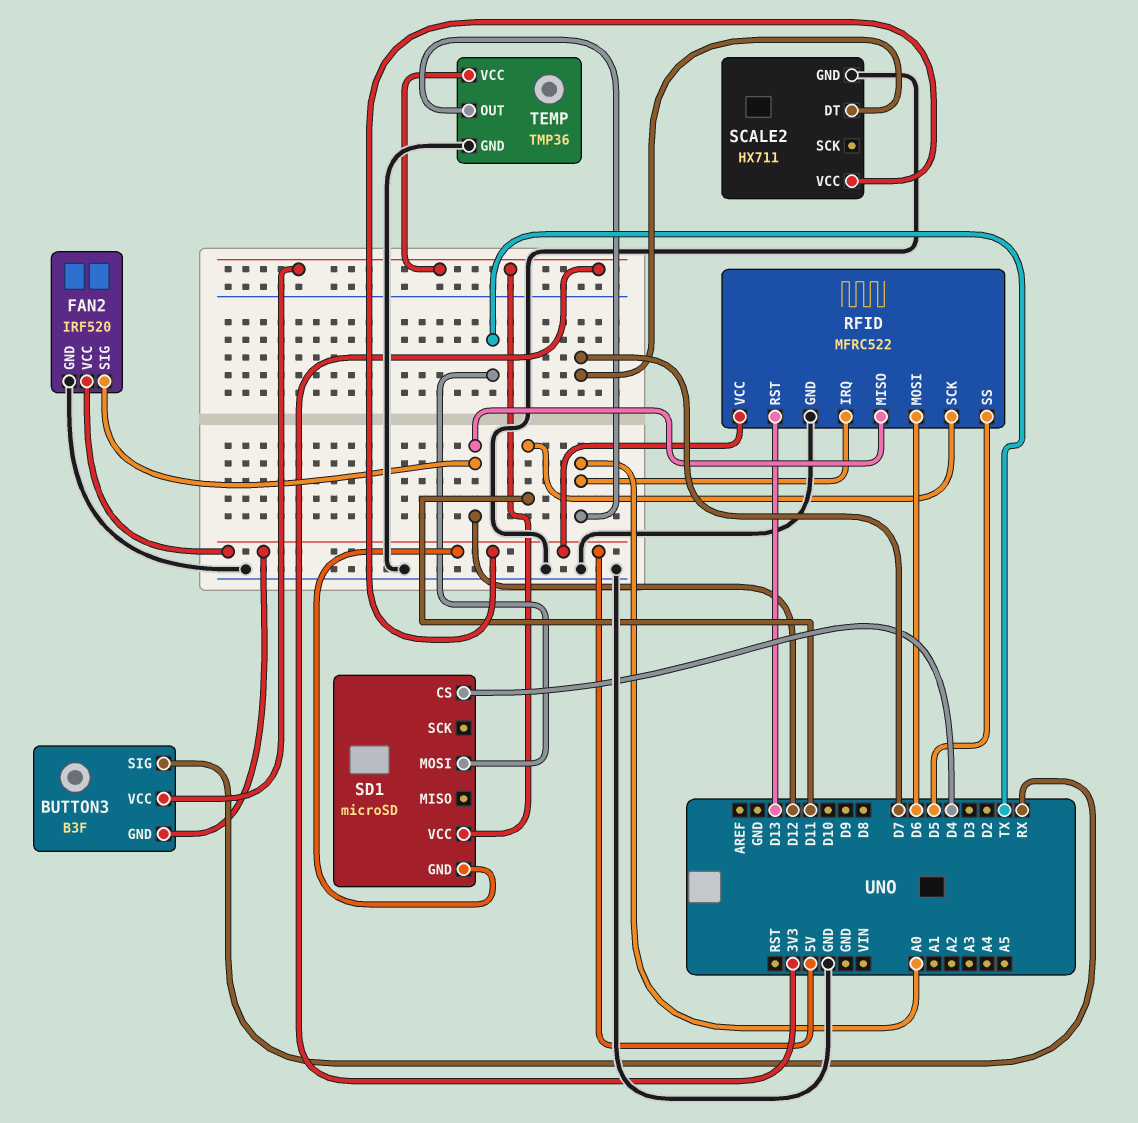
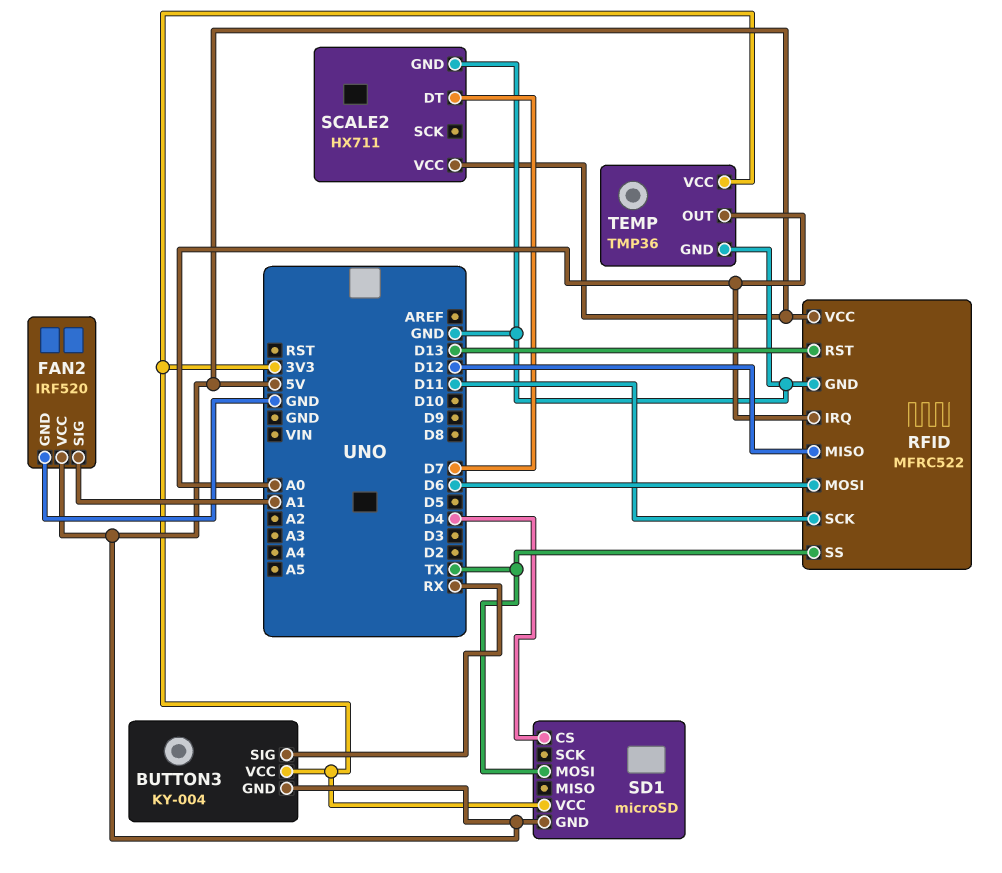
BUTTON3: B3F -> KY-004
FAN2 pin SIG: D12 -> A1
RFID pin SS: D5 -> TX

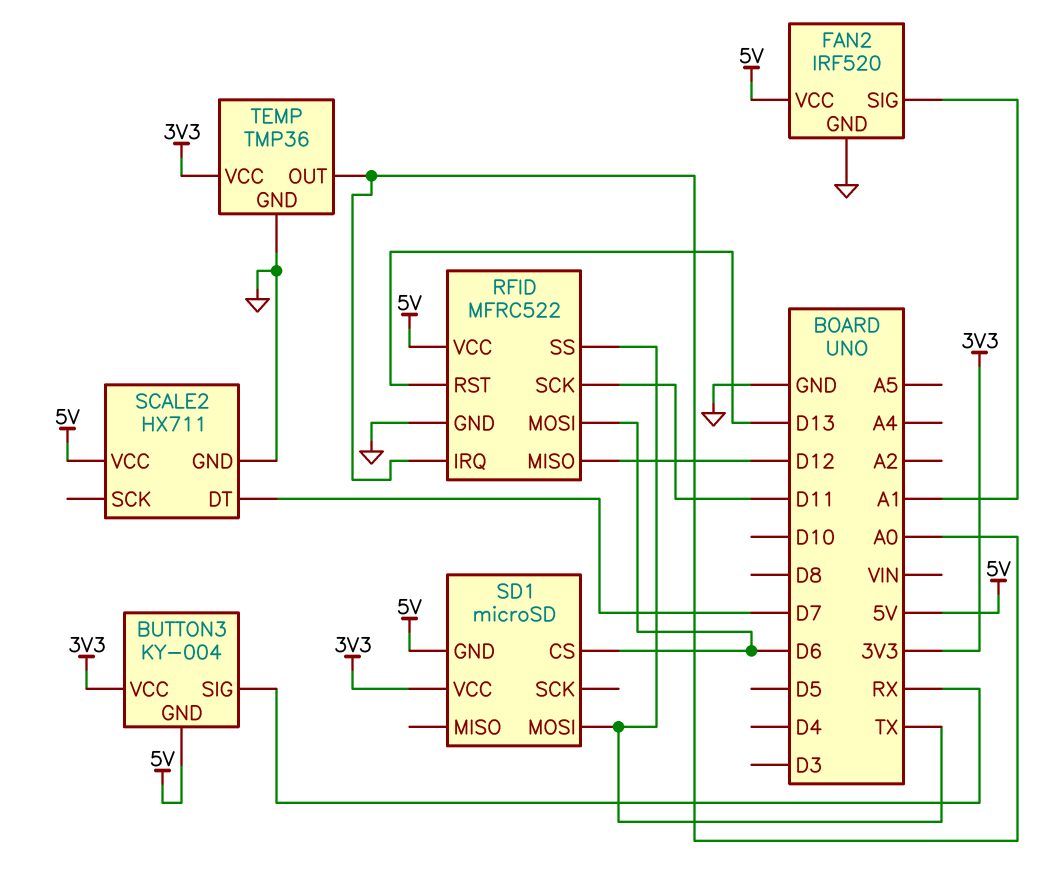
SD1 pin CS: D4 -> D6

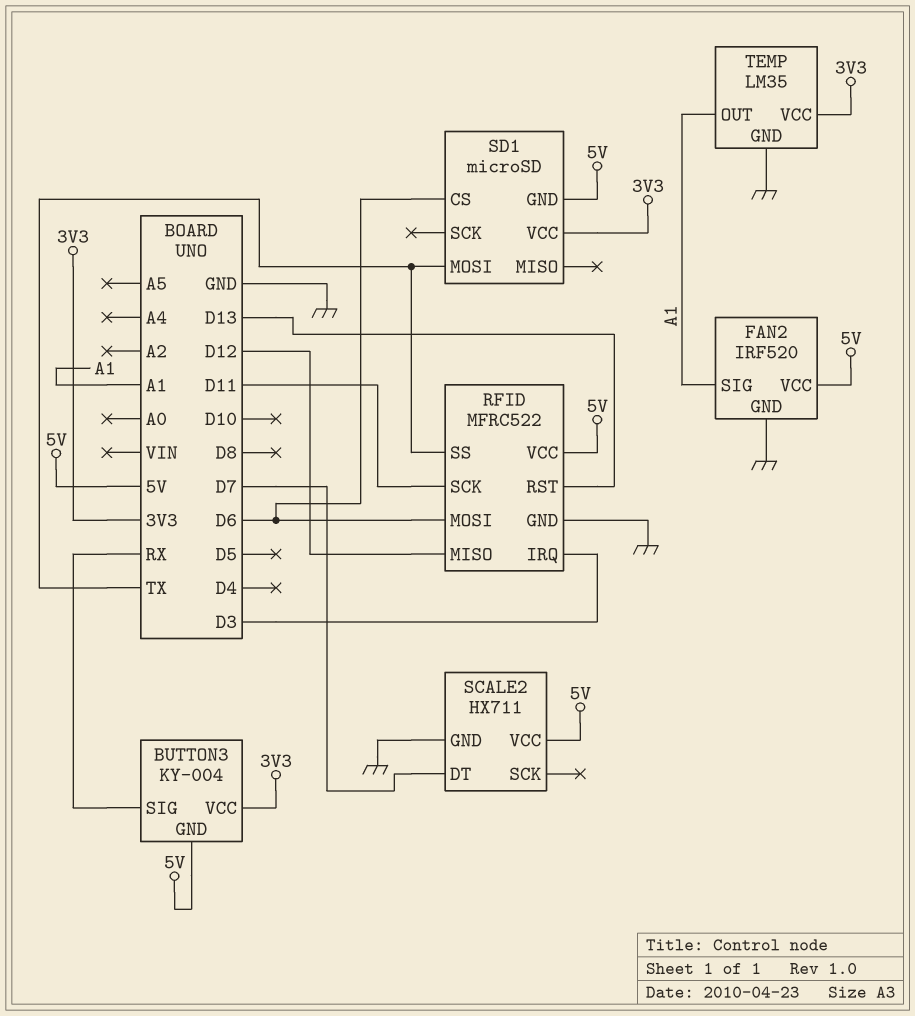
RFID pin IRQ: A0 -> D3
TEMP: TMP36 -> LM35
TEMP pin OUT: A0 -> A1

